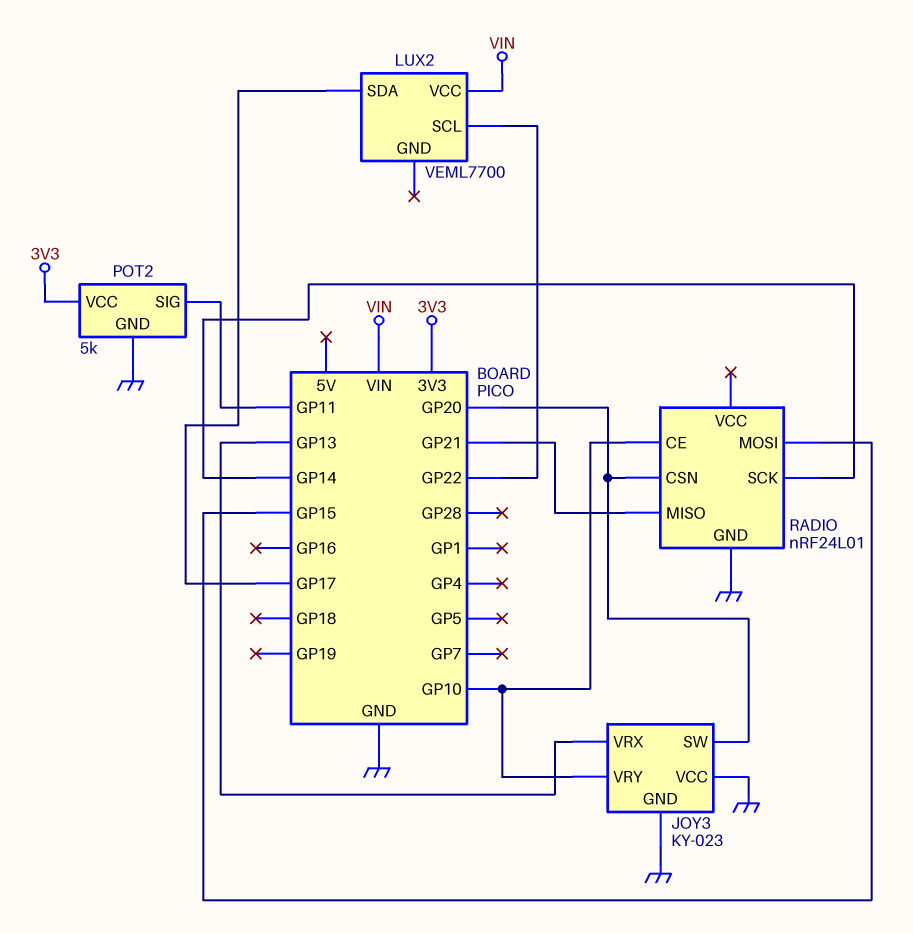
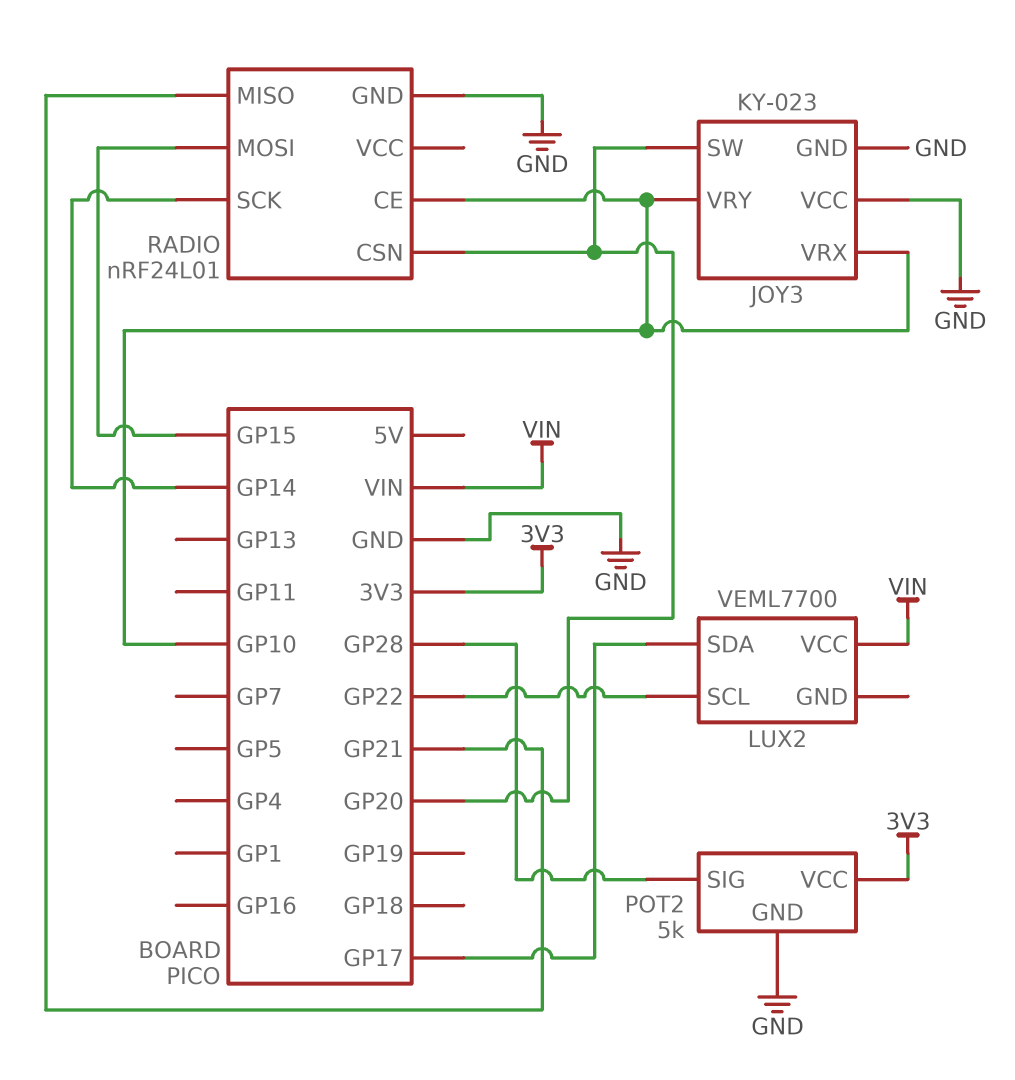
JOY3 pin VRX: GP13 -> GP10
POT2 pin SIG: GP11 -> GP28

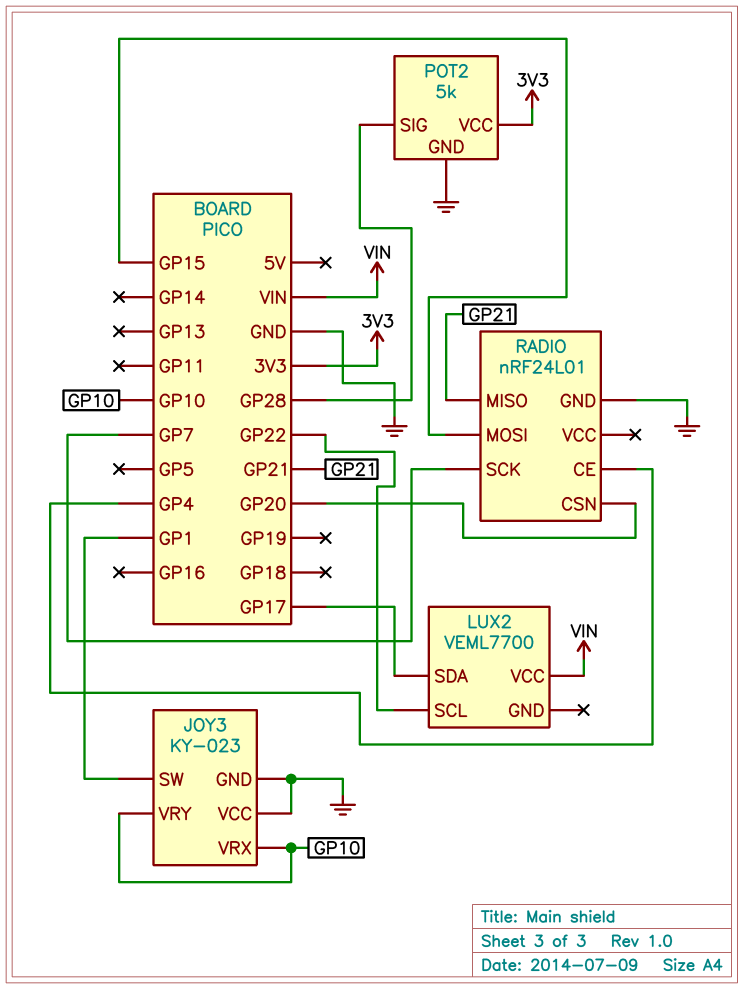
JOY3 pin SW: GP20 -> GP1
RADIO pin CE: GP10 -> GP4
RADIO pin SCK: GP14 -> GP7

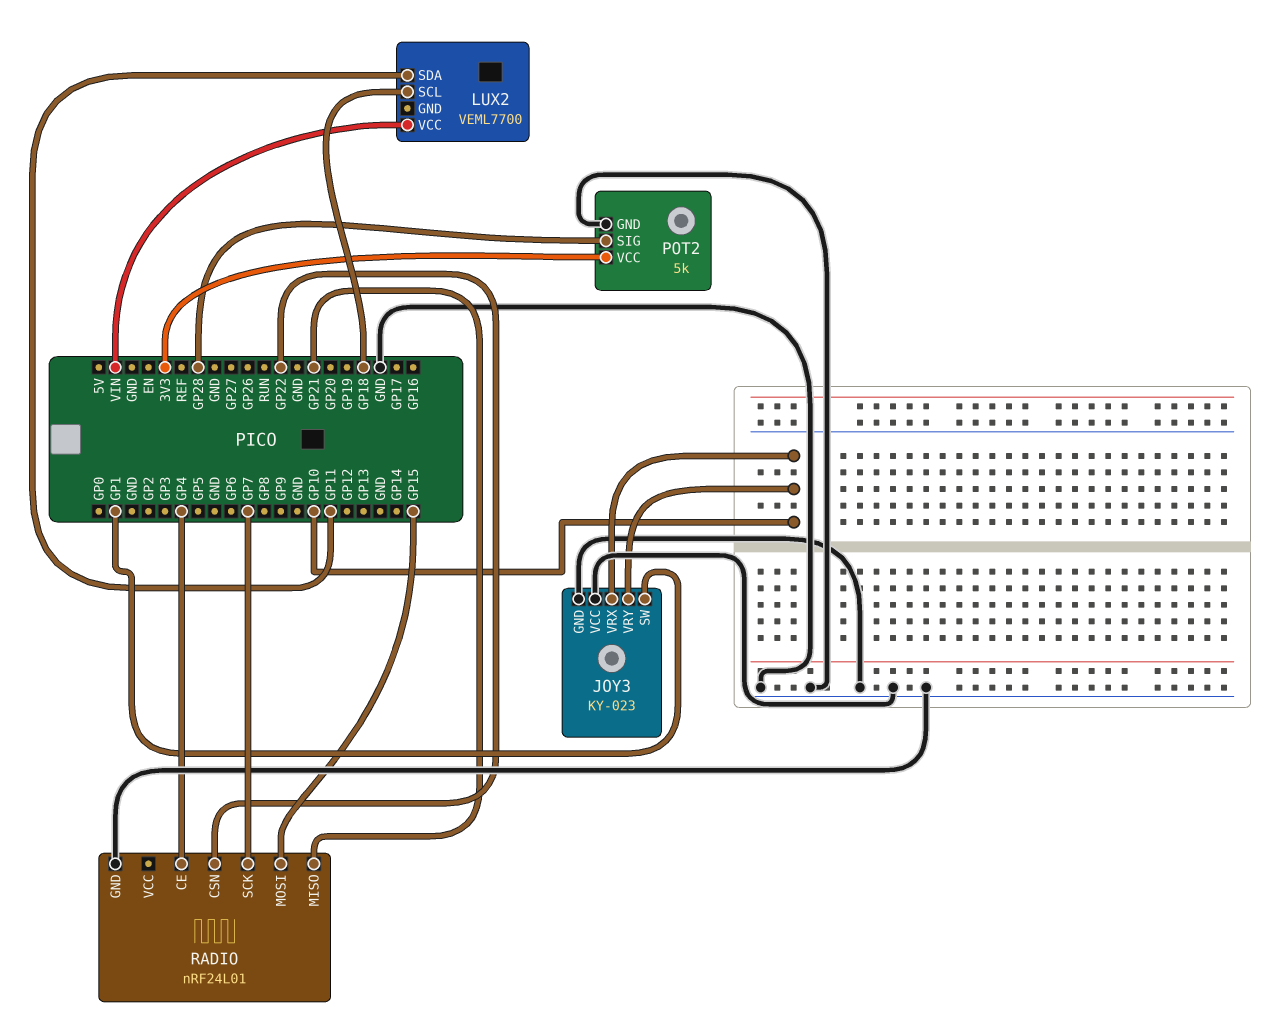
LUX2 pin SCL: GP22 -> GP18
LUX2 pin SDA: GP17 -> GP11
RADIO pin CSN: GP20 -> GP22

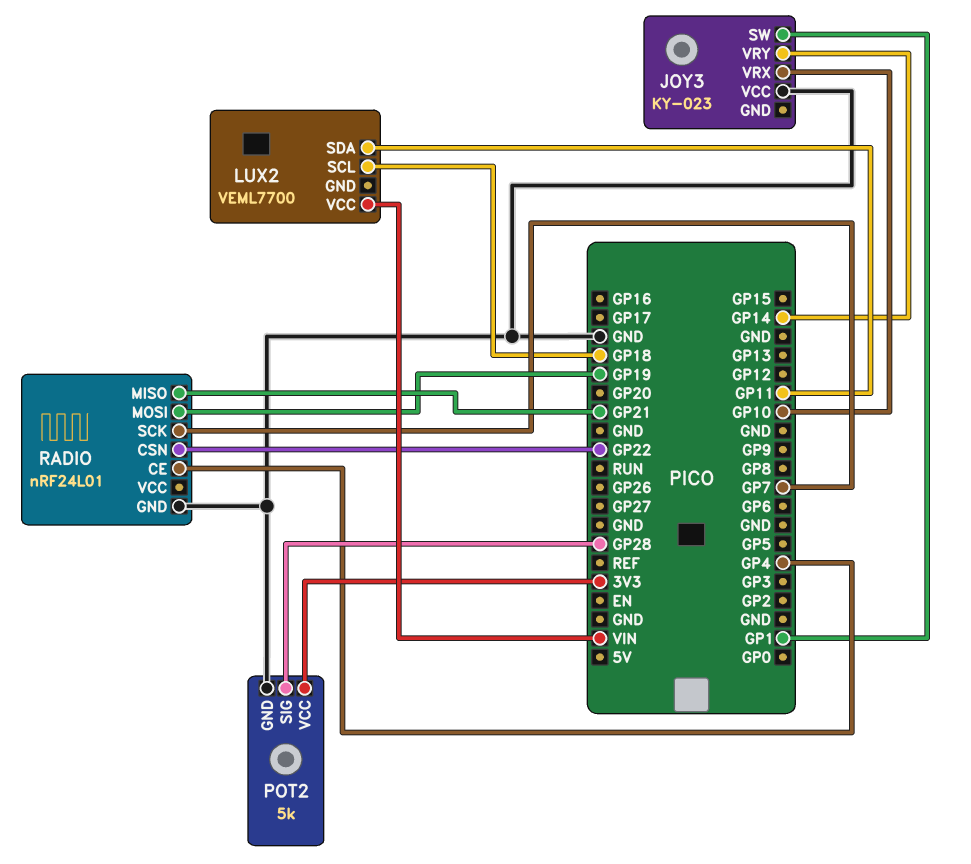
JOY3 pin GND: GND -> none
JOY3 pin VRY: GP10 -> GP14
RADIO pin MOSI: GP15 -> GP19

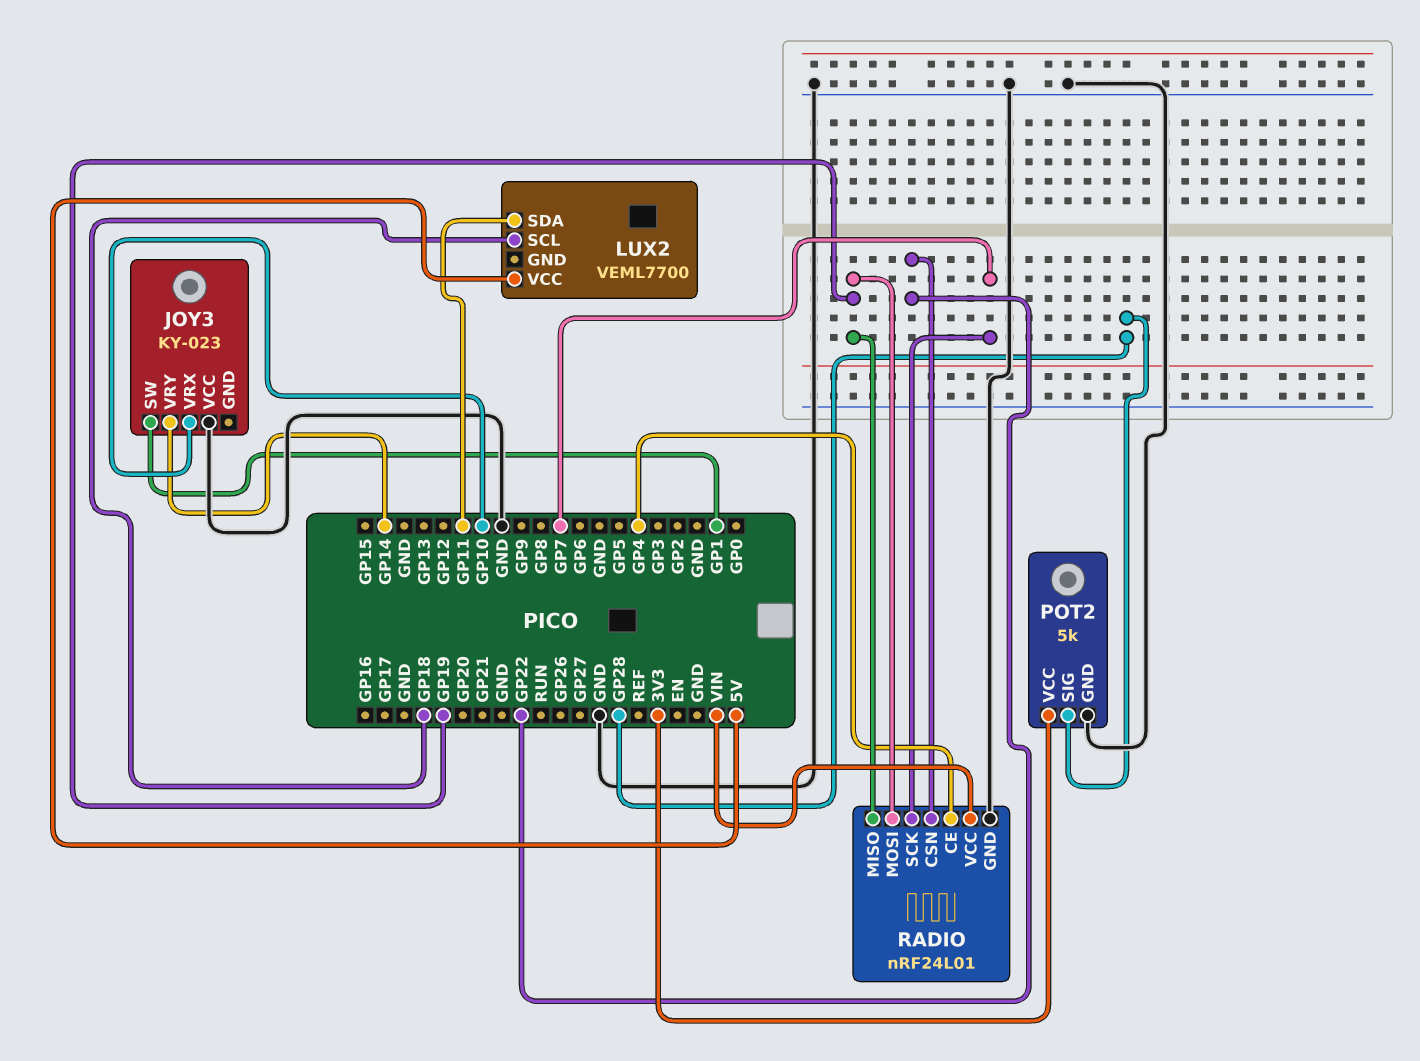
LUX2 pin VCC: VIN -> 5V
RADIO pin MISO: GP21 -> GP19
RADIO pin VCC: none -> VIN

